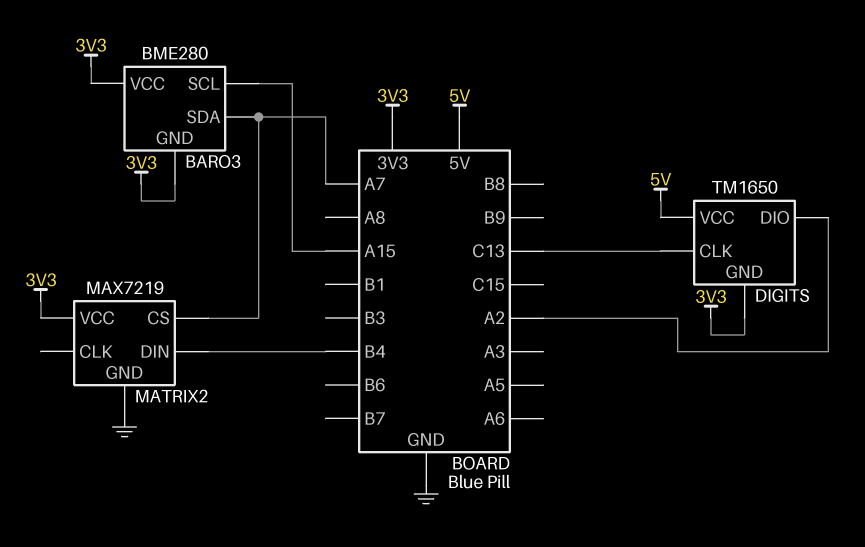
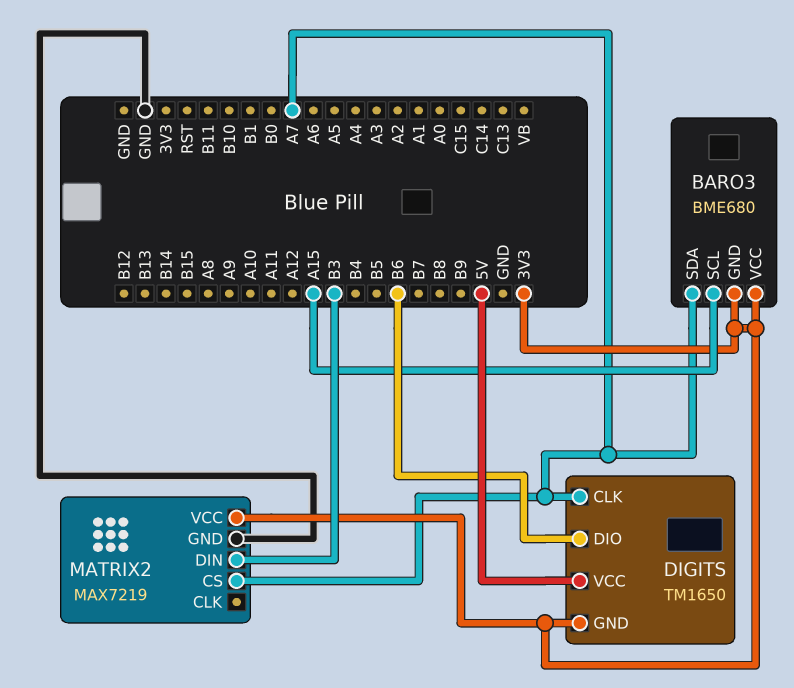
BARO3: BME280 -> BME680
DIGITS pin CLK: C13 -> A7
DIGITS pin DIO: A2 -> B6
MATRIX2 pin DIN: B4 -> B3

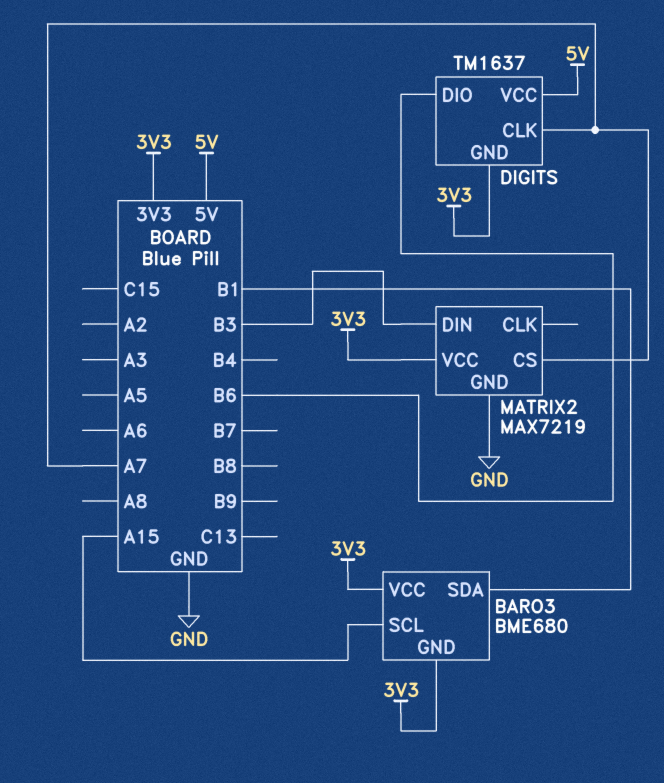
BARO3 pin SDA: A7 -> B1
DIGITS: TM1650 -> TM1637

